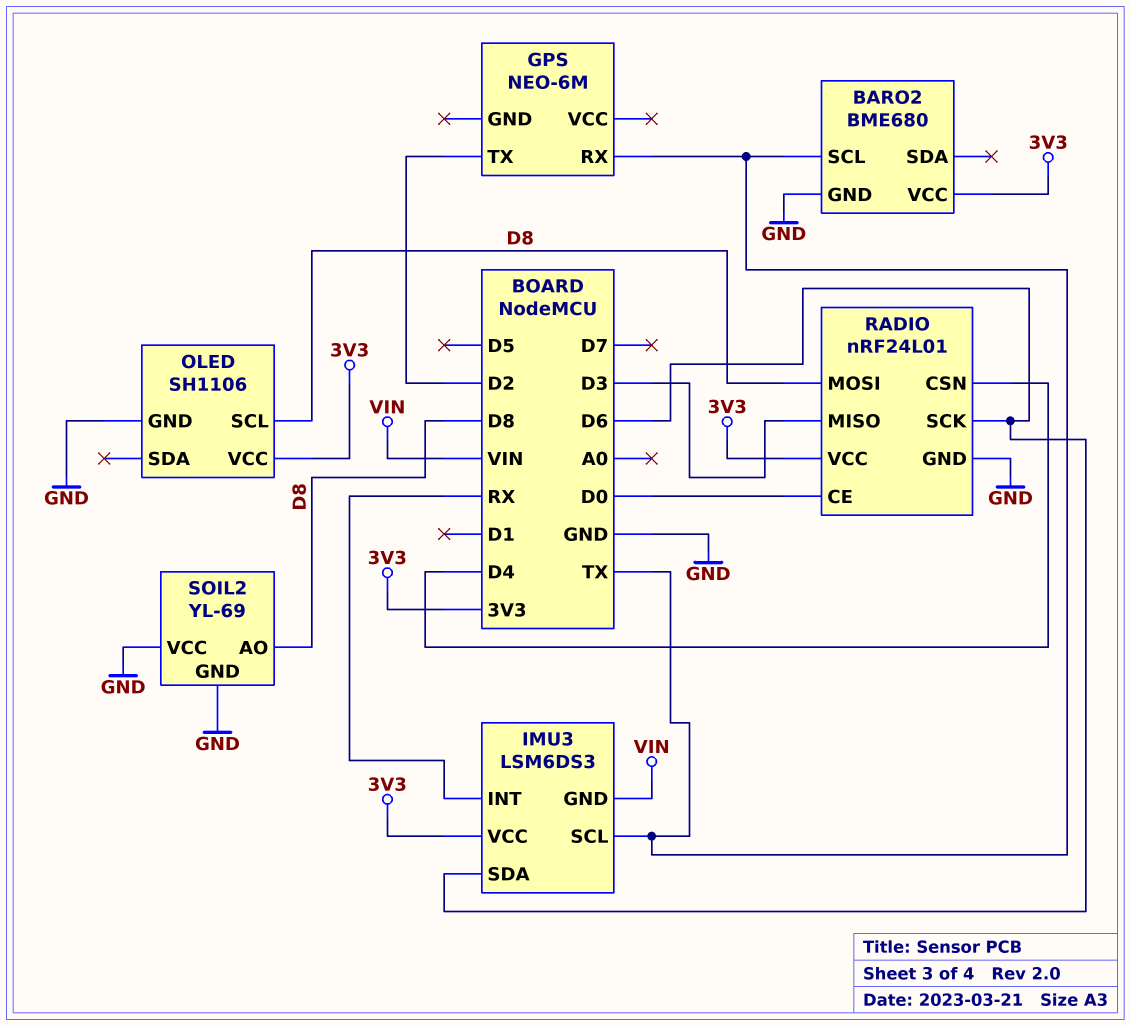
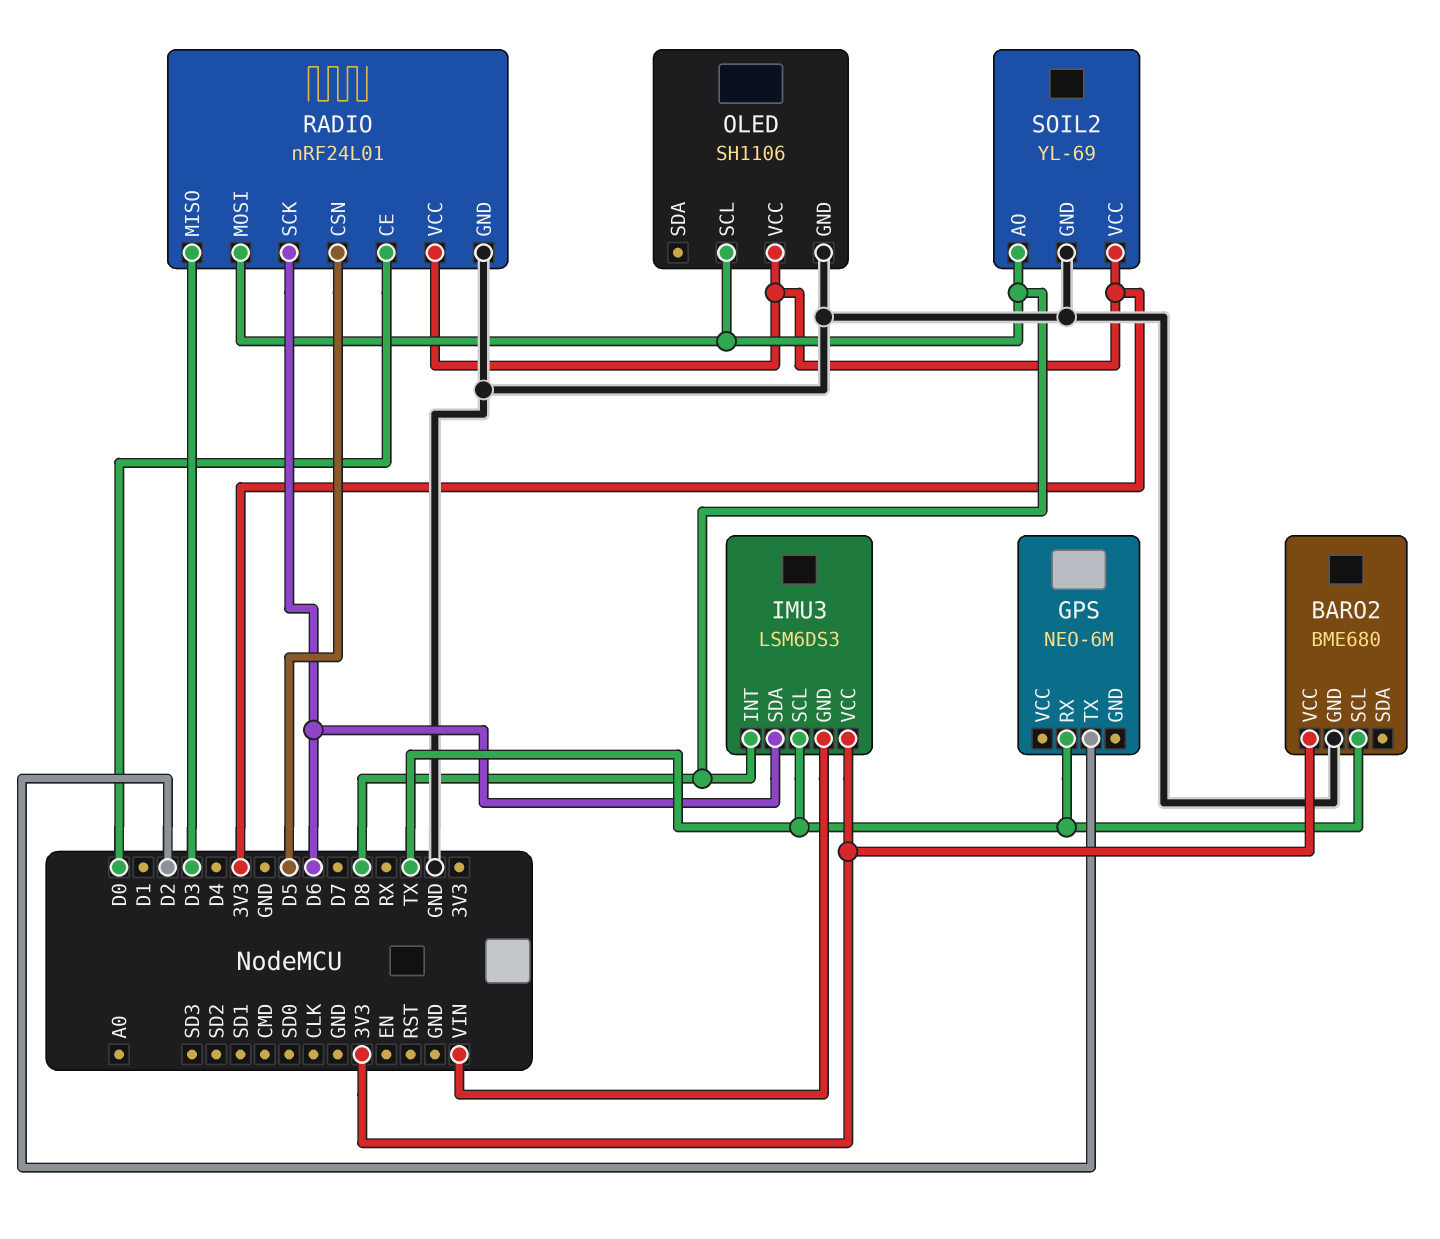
IMU3 pin INT: RX -> D8
RADIO pin CSN: D4 -> D5
SOIL2 pin VCC: GND -> 3V3

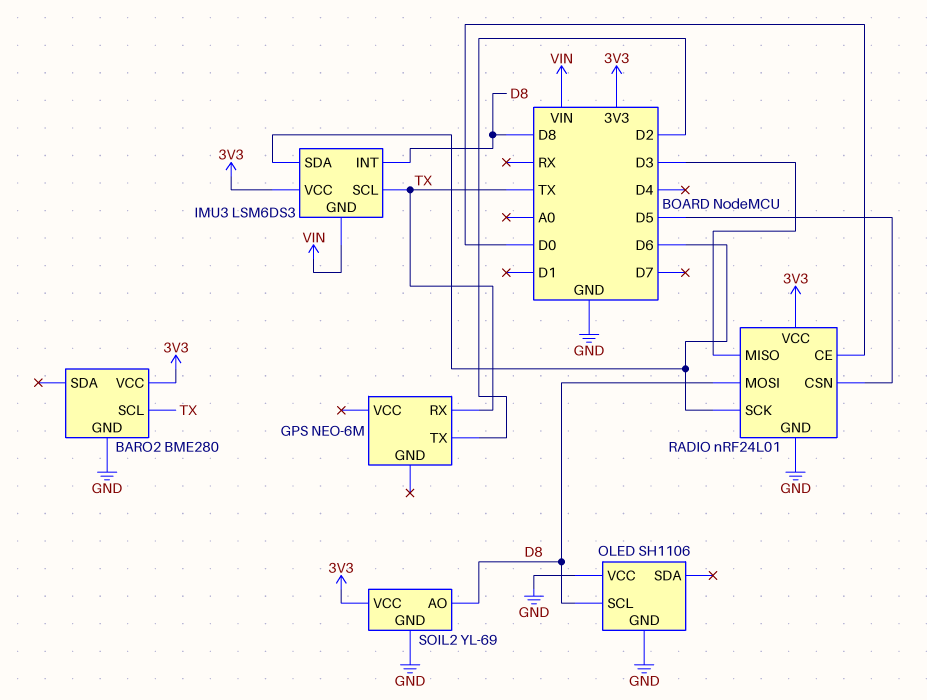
BARO2: BME680 -> BME280
OLED pin VCC: 3V3 -> GND

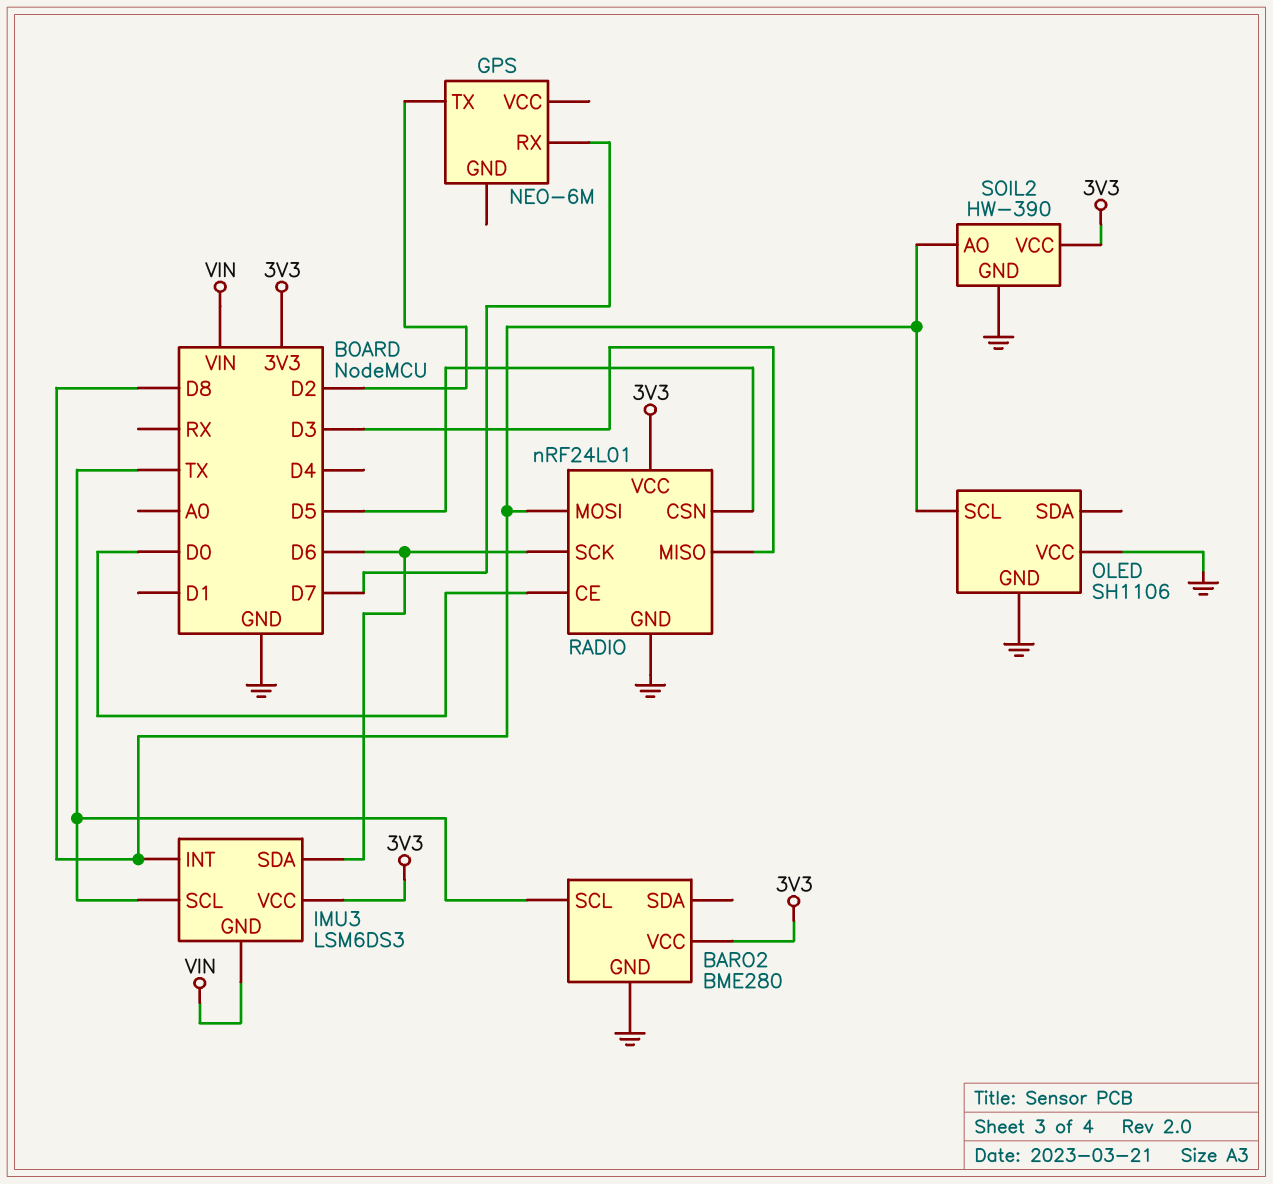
GPS pin RX: TX -> D7
SOIL2: YL-69 -> HW-390

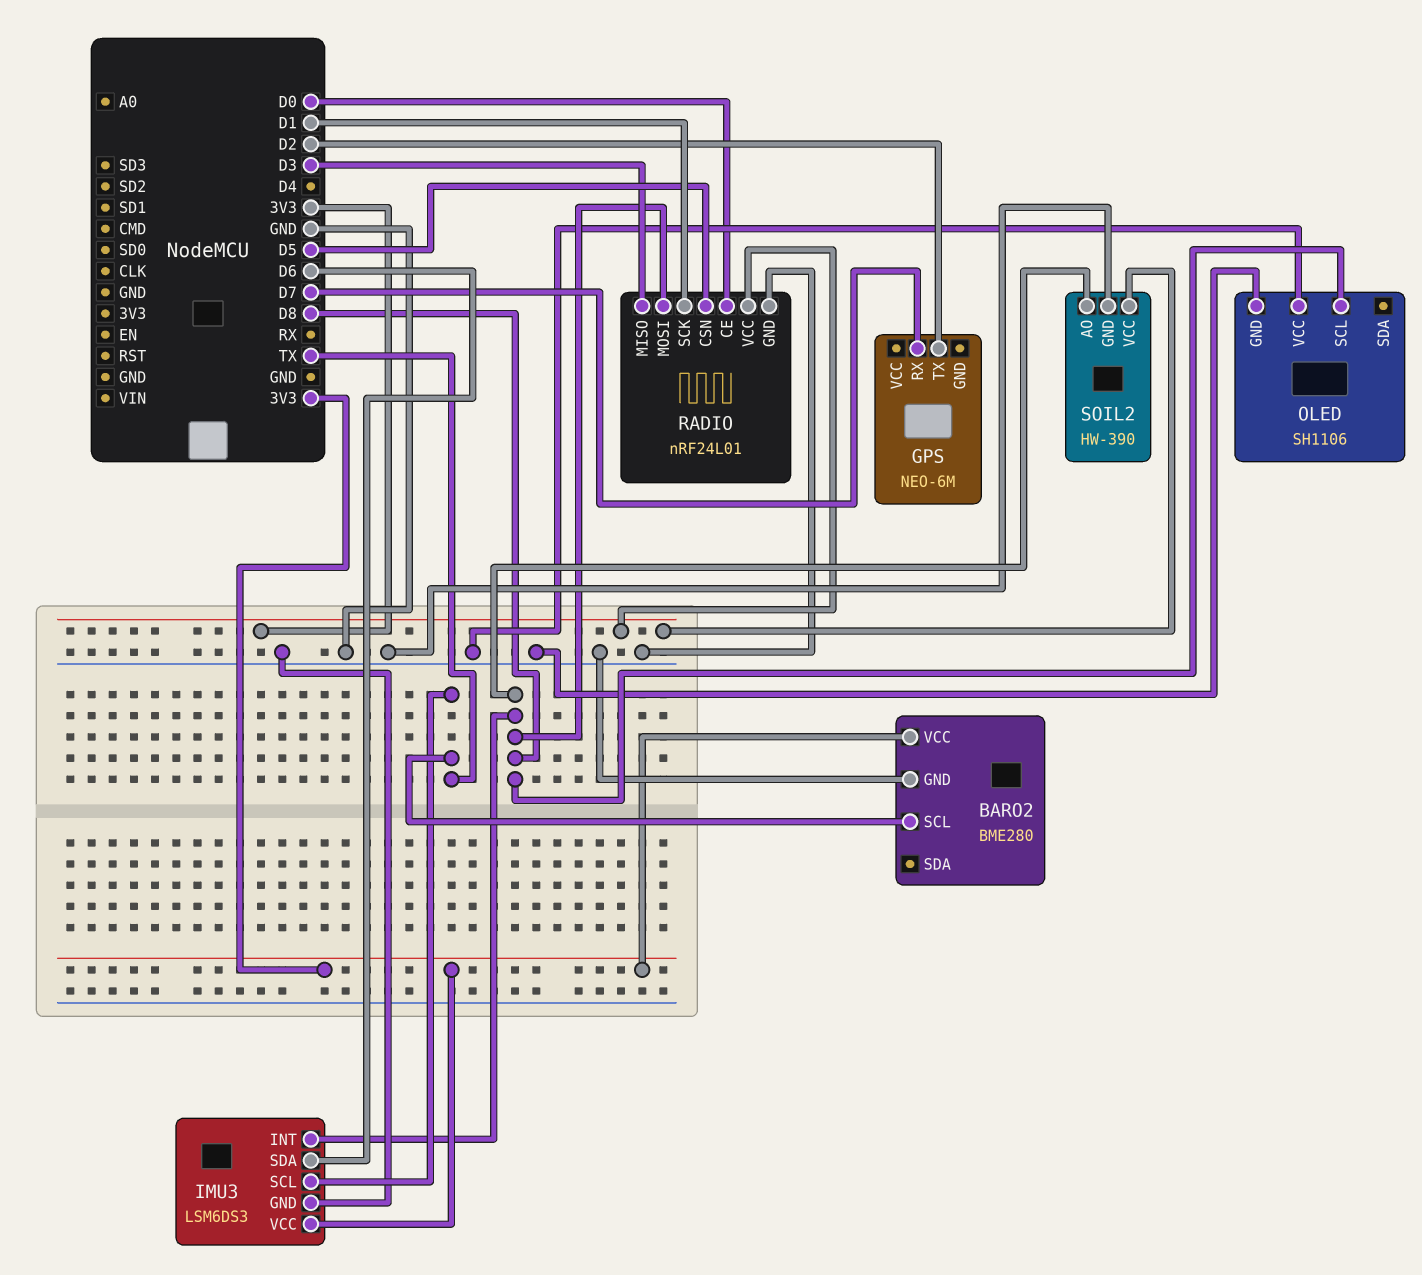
IMU3 pin GND: VIN -> GND
RADIO pin SCK: D6 -> D1

